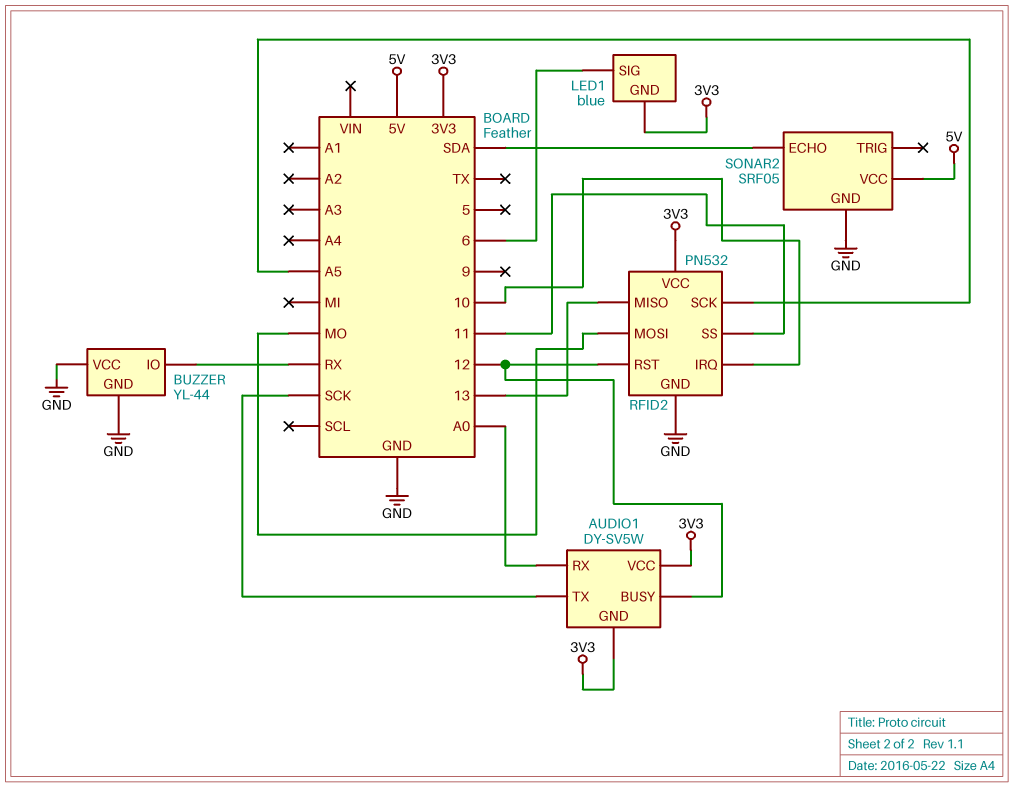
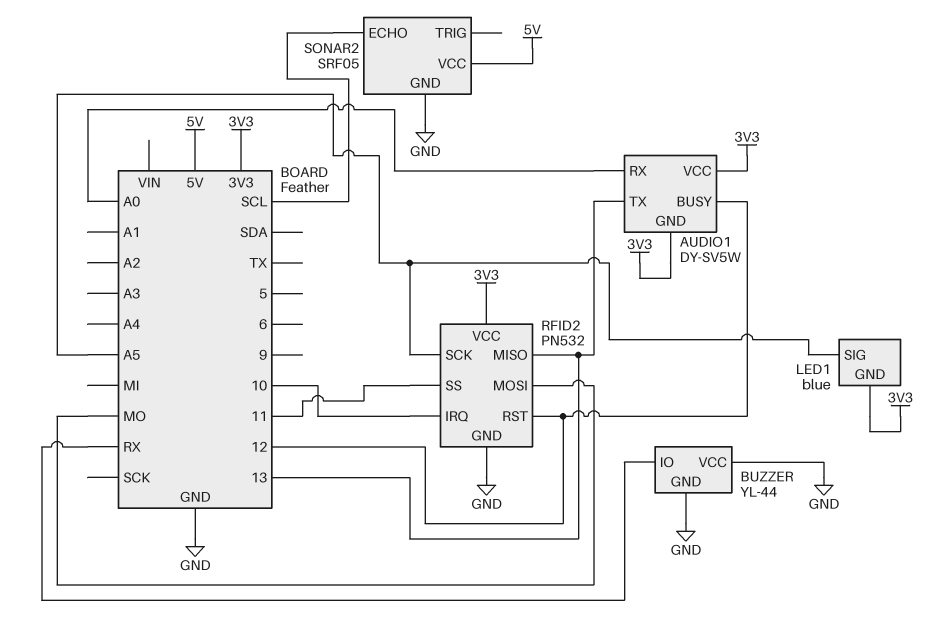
AUDIO1 pin TX: SCK -> 13
LED1 pin SIG: 6 -> A5
SONAR2 pin ECHO: SDA -> SCL

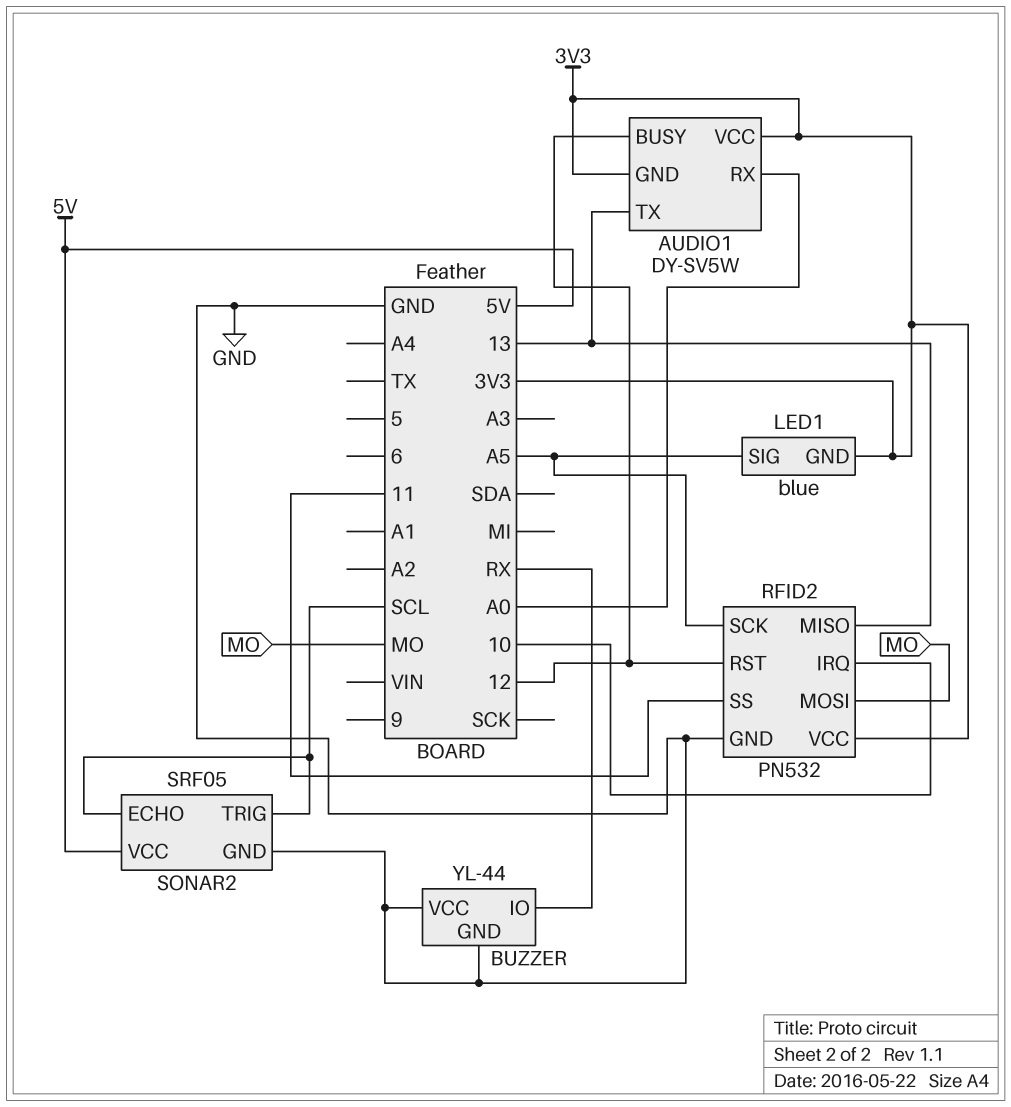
SONAR2 pin TRIG: none -> SCL

